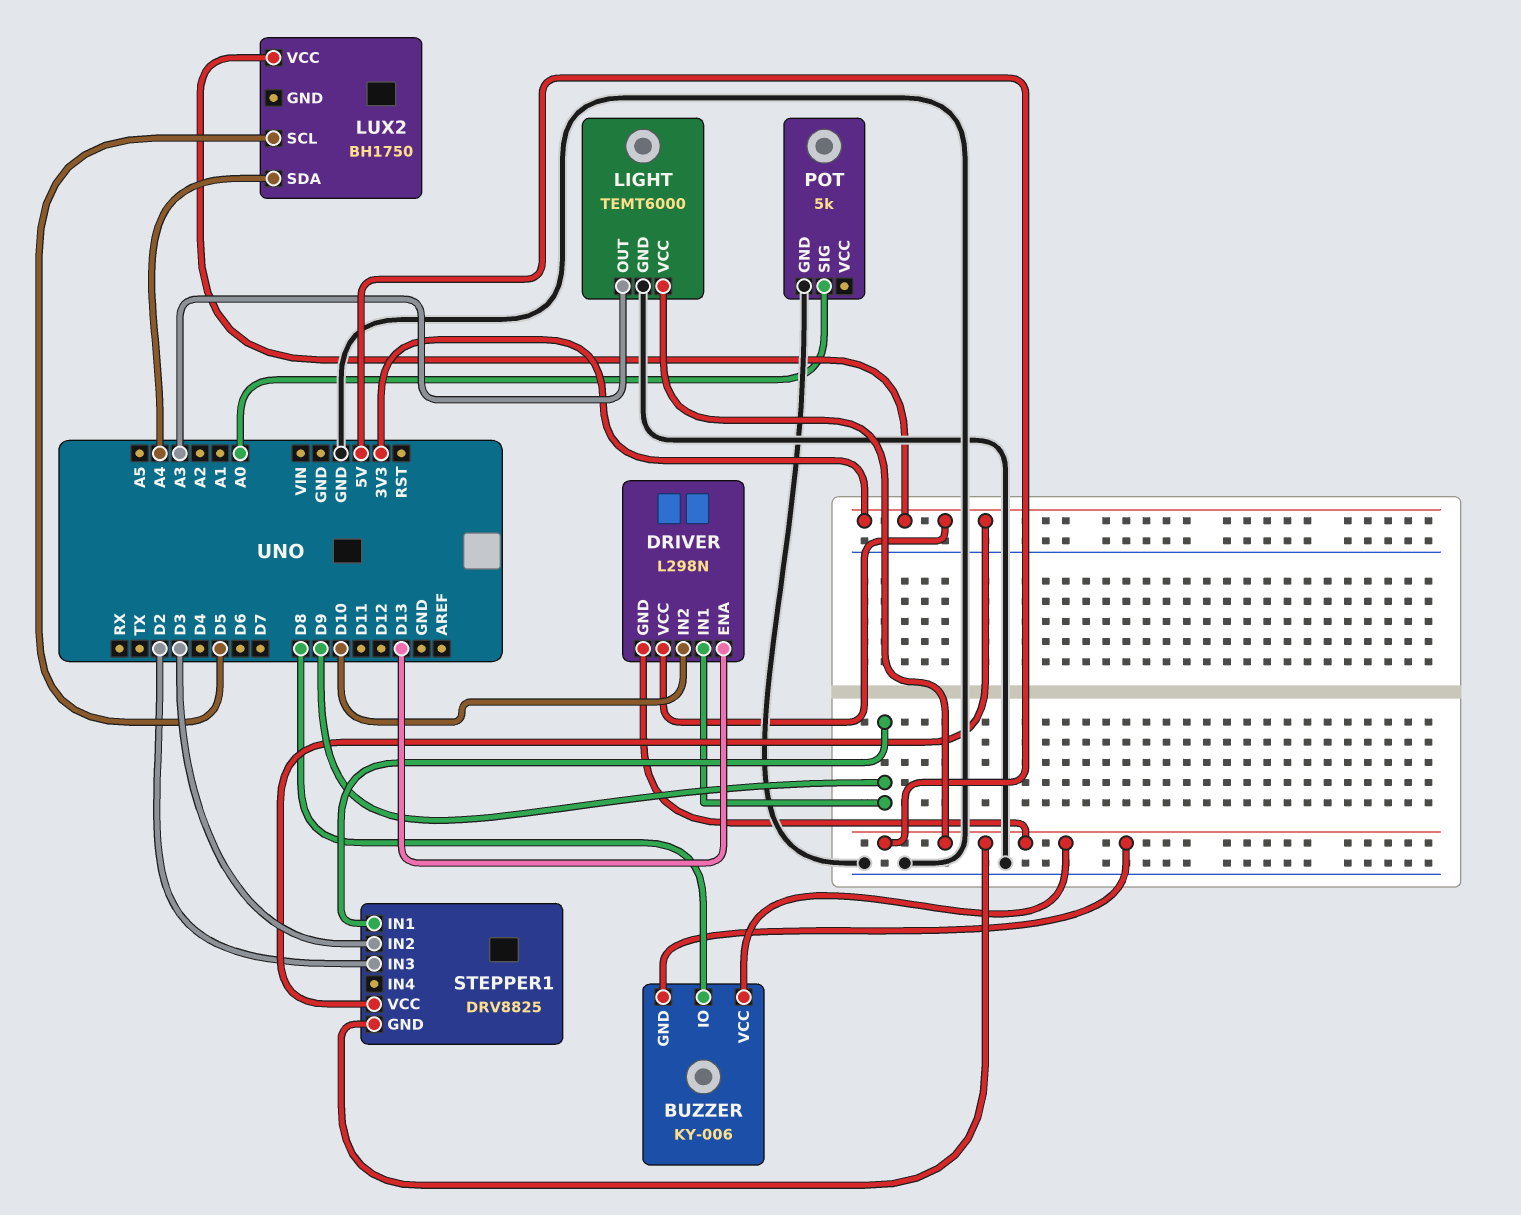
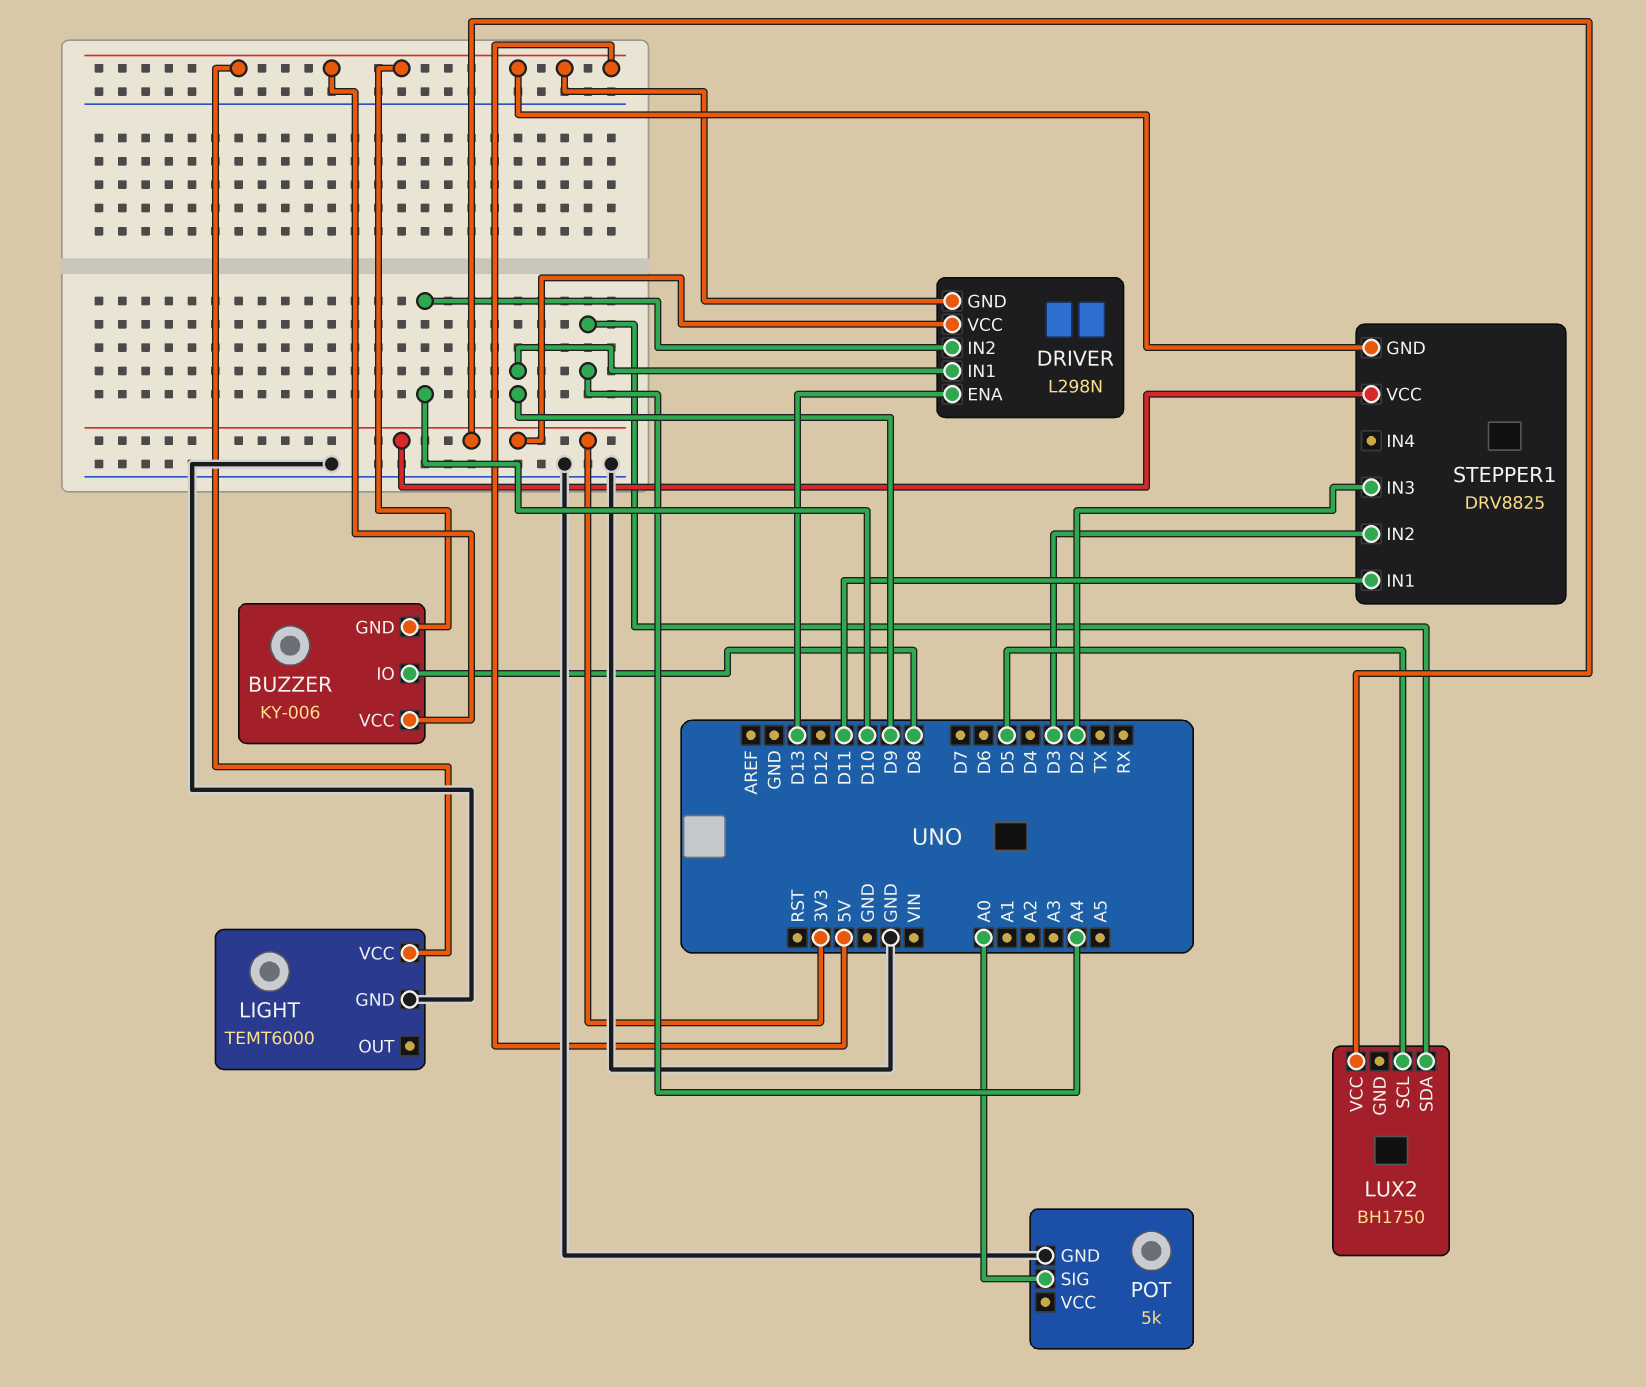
LIGHT pin OUT: A3 -> none
STEPPER1 pin IN1: D9 -> D11

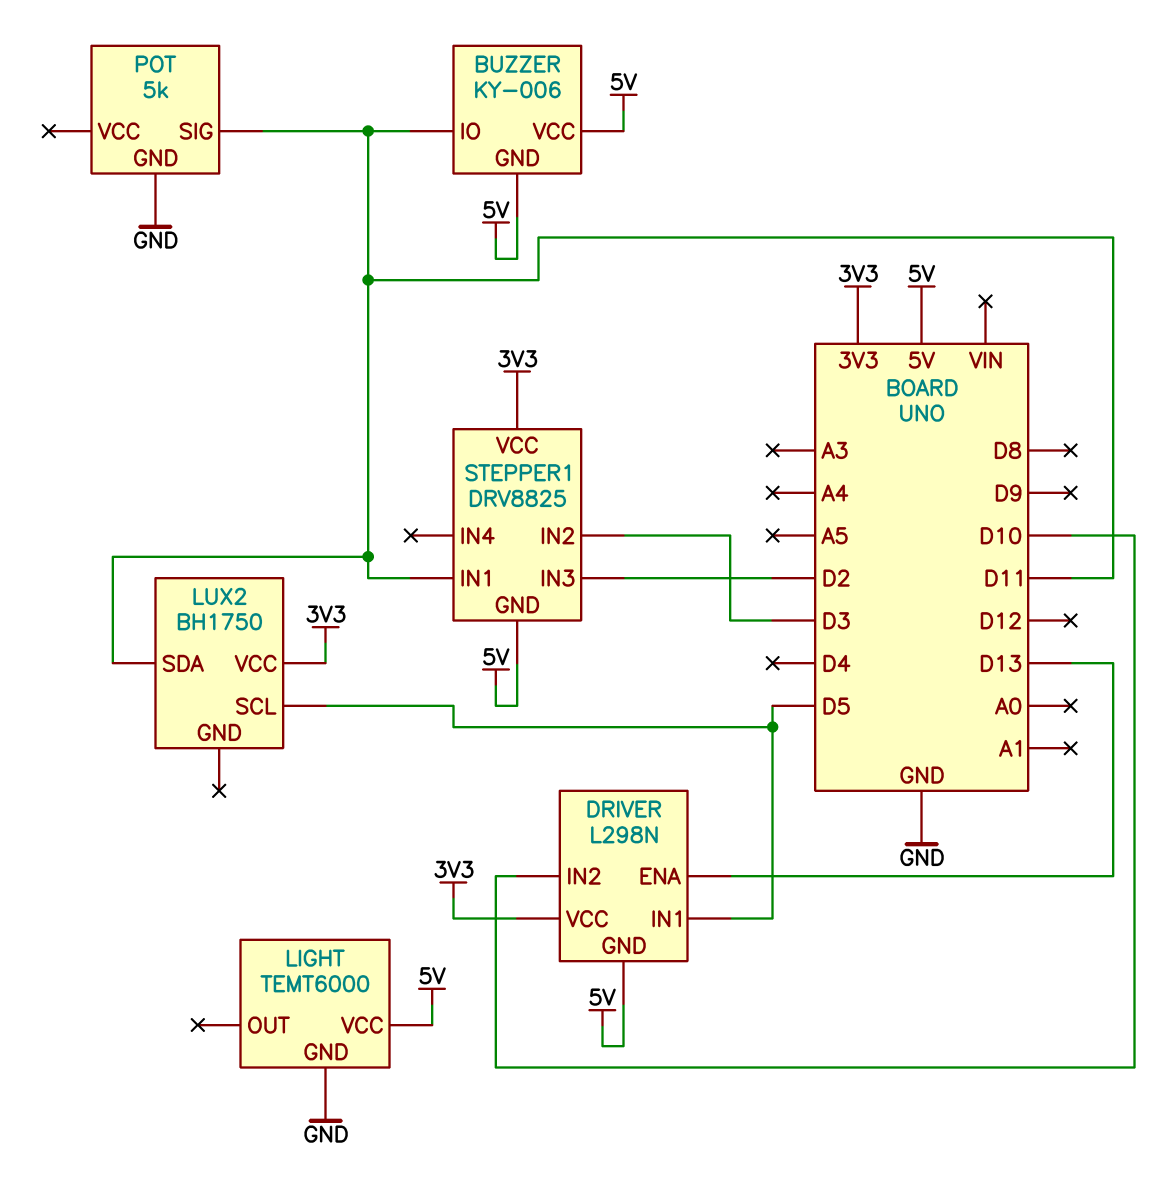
BUZZER pin IO: D8 -> D11
DRIVER pin IN1: D9 -> D5
LUX2 pin SDA: A4 -> D11
POT pin SIG: A0 -> D11

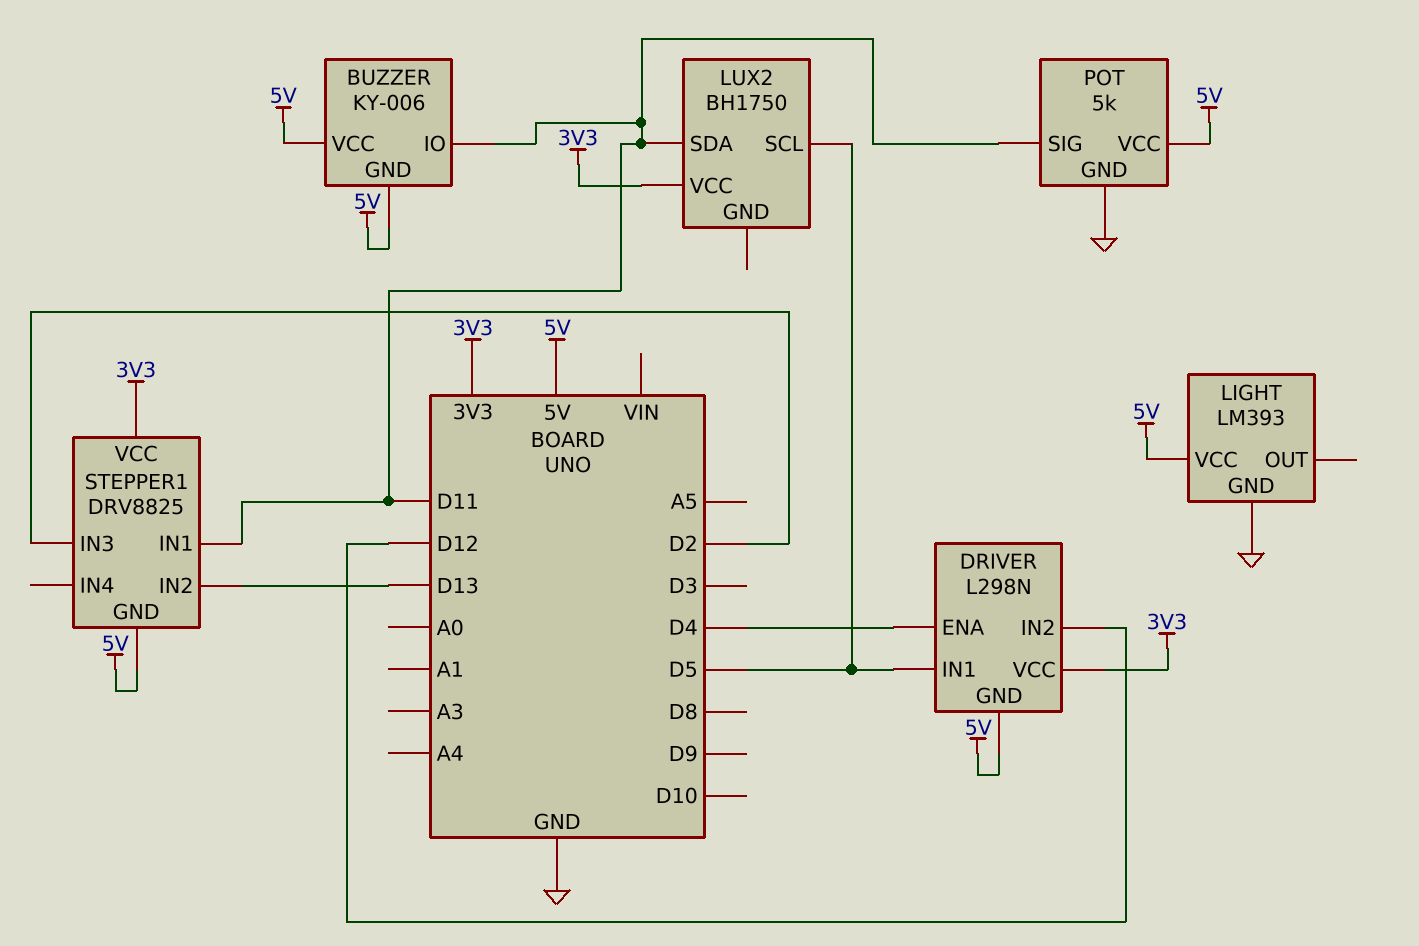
DRIVER pin ENA: D13 -> D4
DRIVER pin IN2: D10 -> D12
LIGHT: TEMT6000 -> LM393
POT pin VCC: none -> 5V
STEPPER1 pin IN2: D3 -> D13

